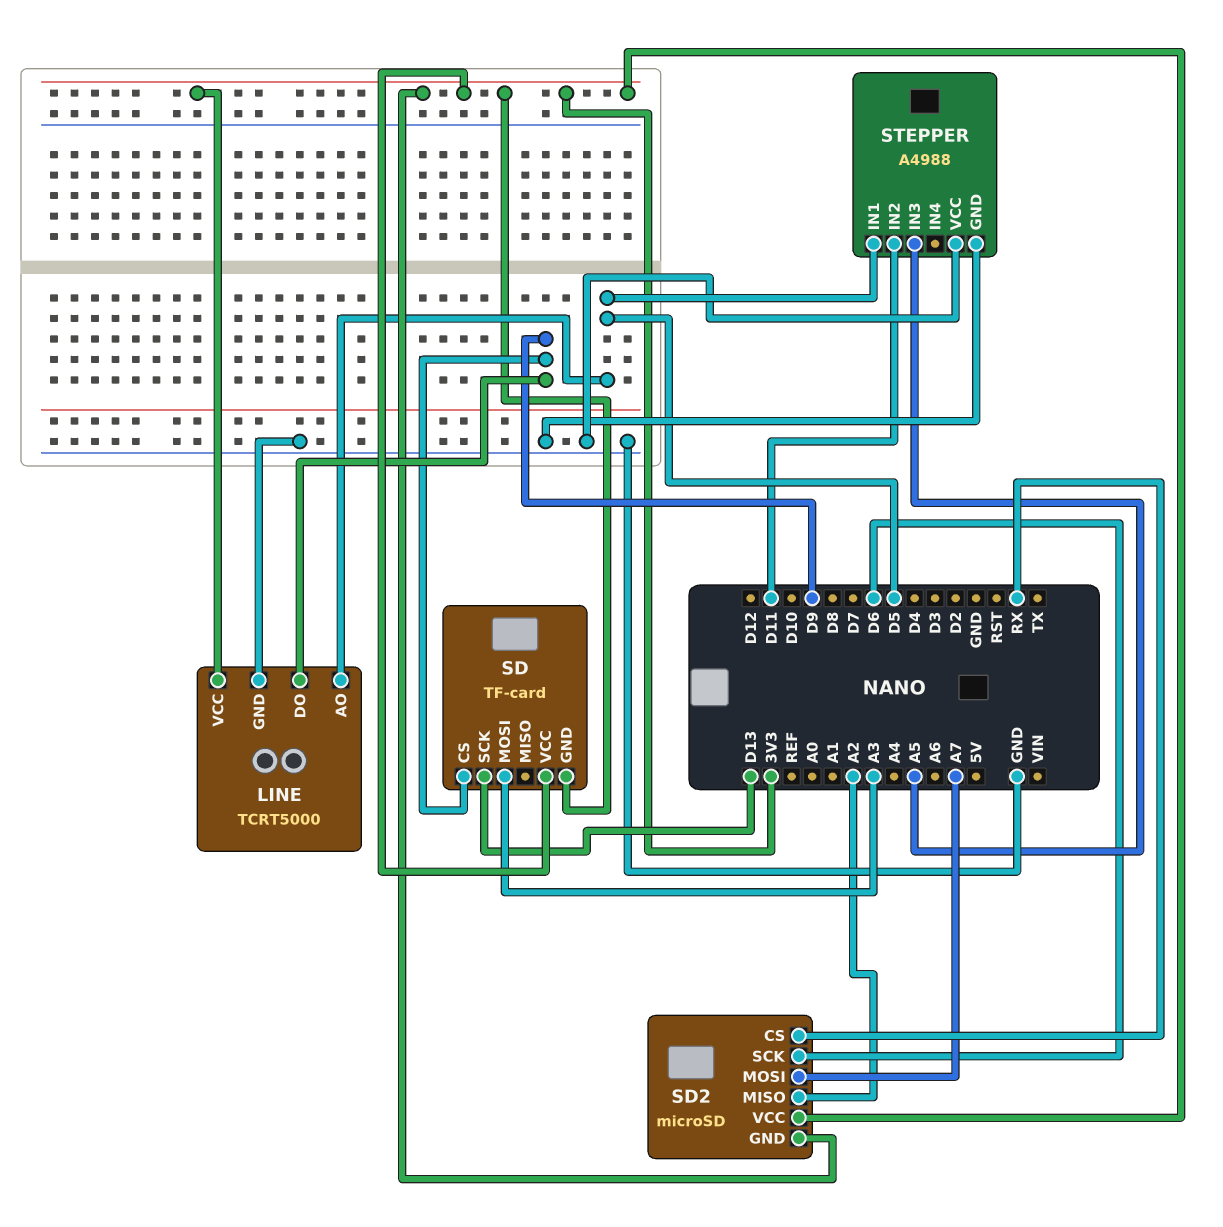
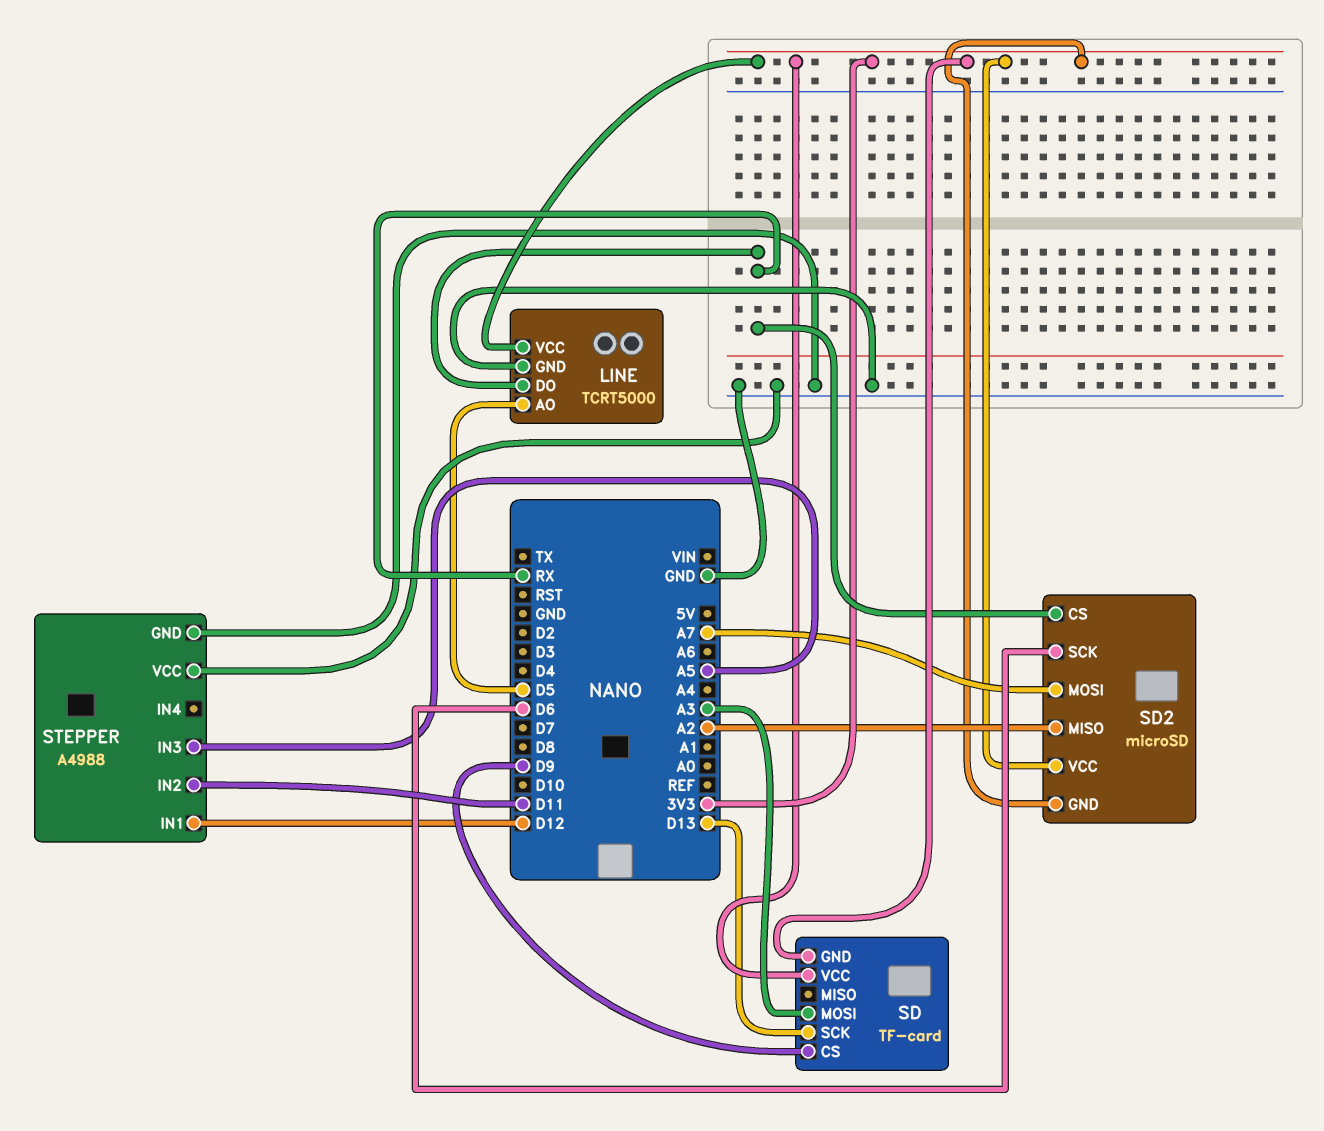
LINE pin DO: D9 -> RX
STEPPER pin IN1: D5 -> D12

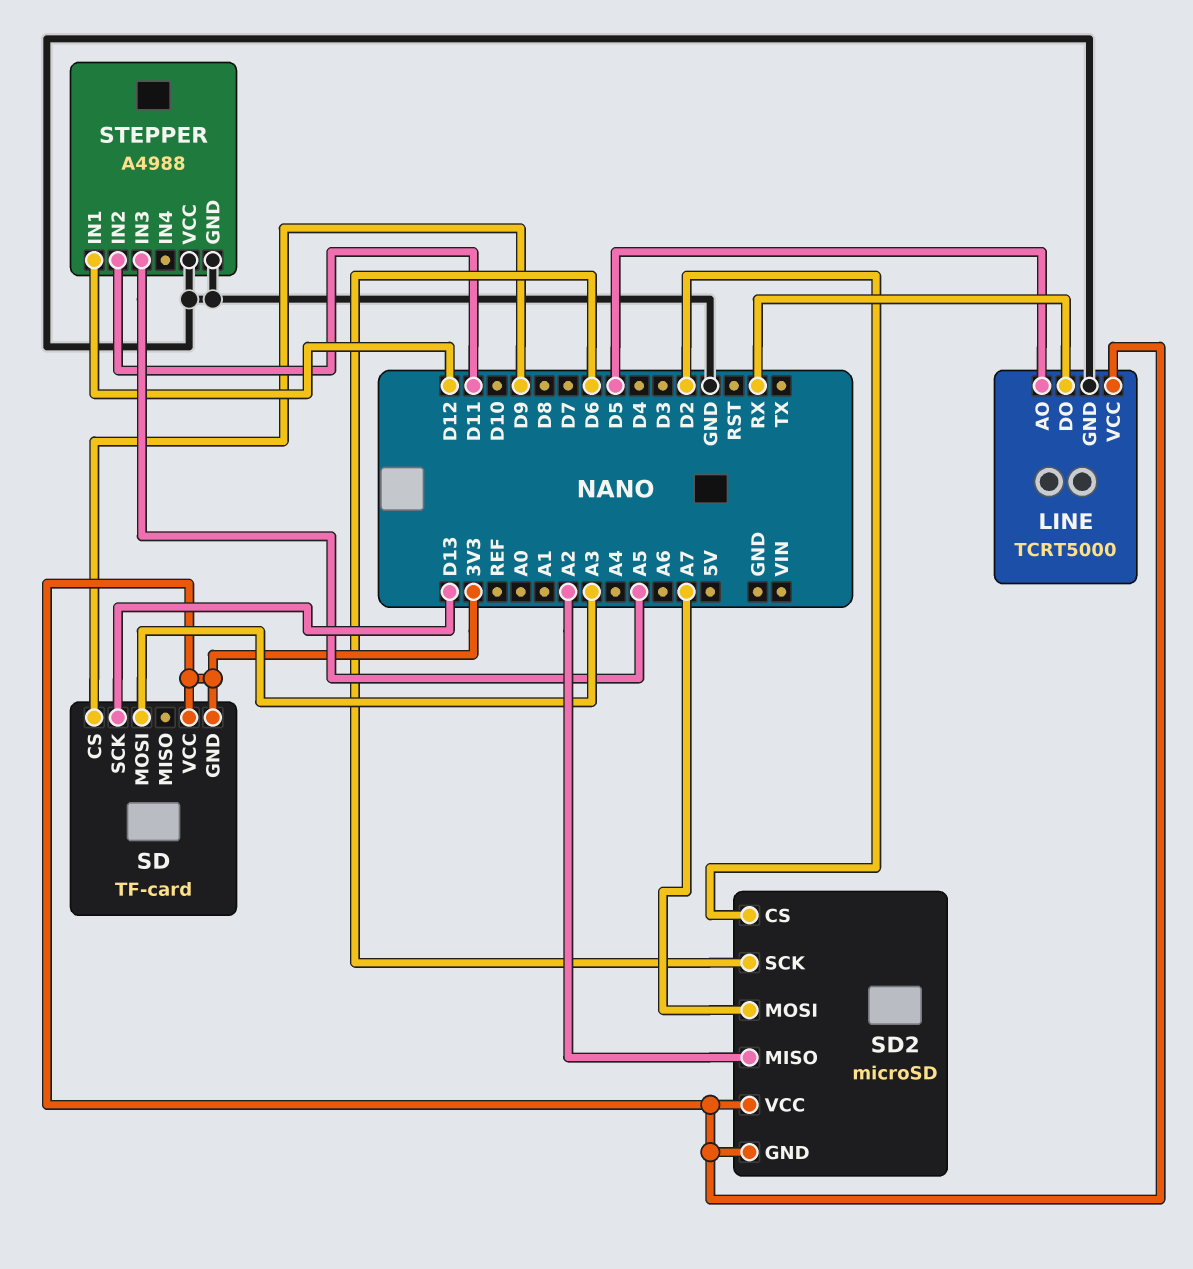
SD2 pin CS: RX -> D2

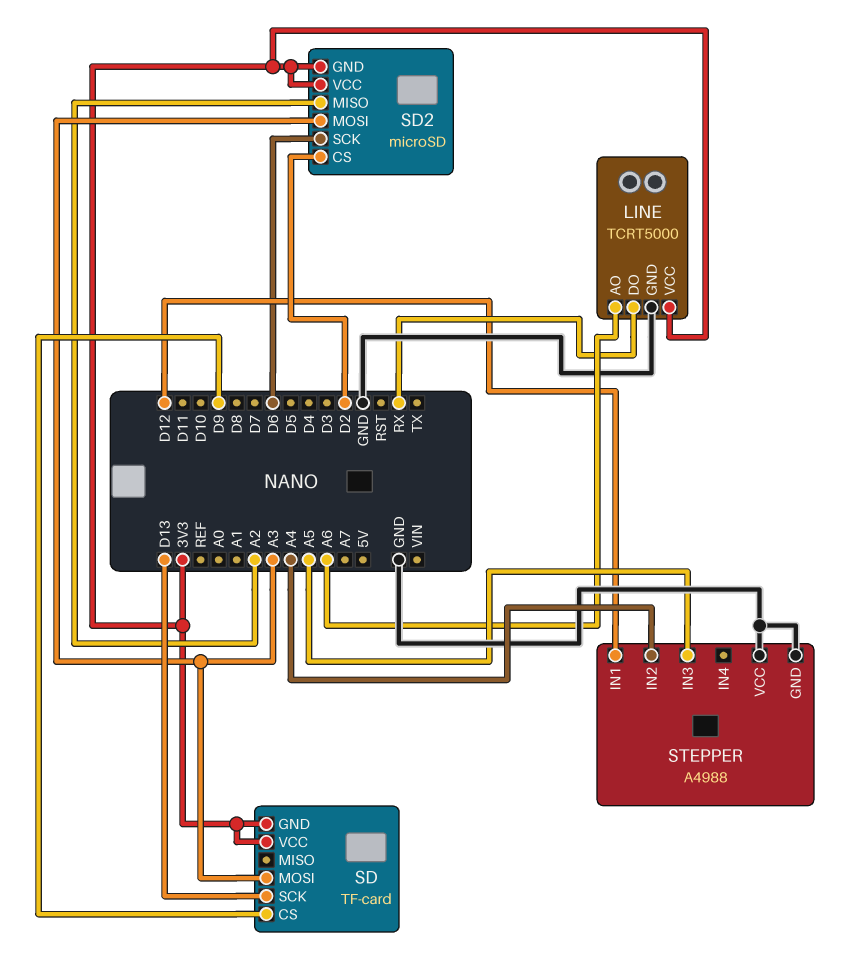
LINE pin AO: D5 -> A6
SD2 pin MOSI: A7 -> A3
STEPPER pin IN2: D11 -> A4

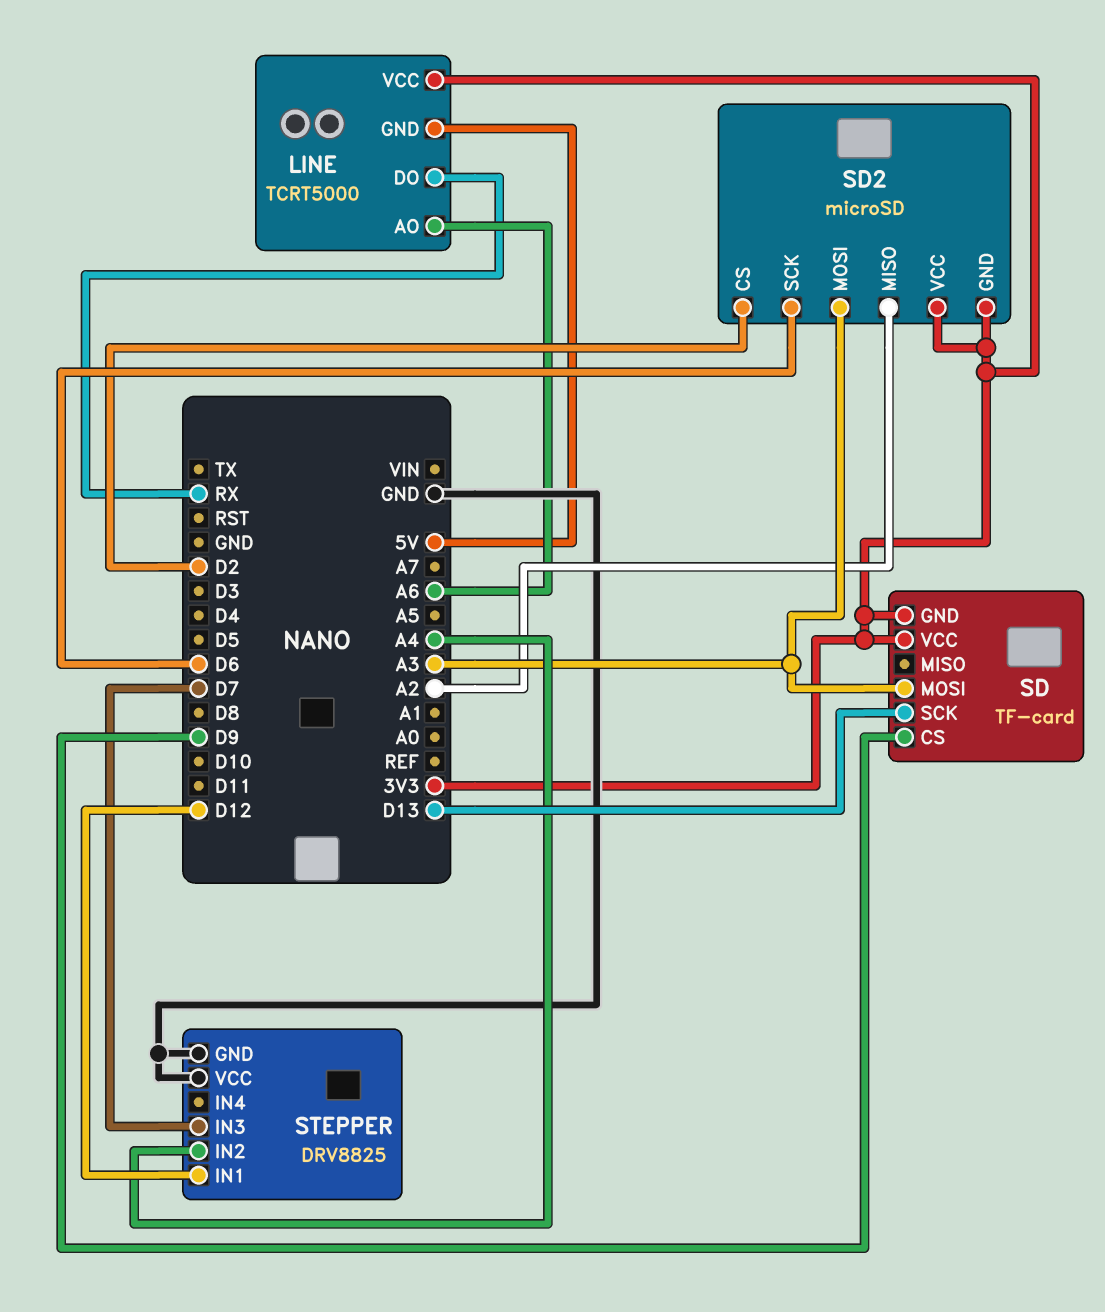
LINE pin GND: GND -> 5V
STEPPER: A4988 -> DRV8825
STEPPER pin IN3: A5 -> D7

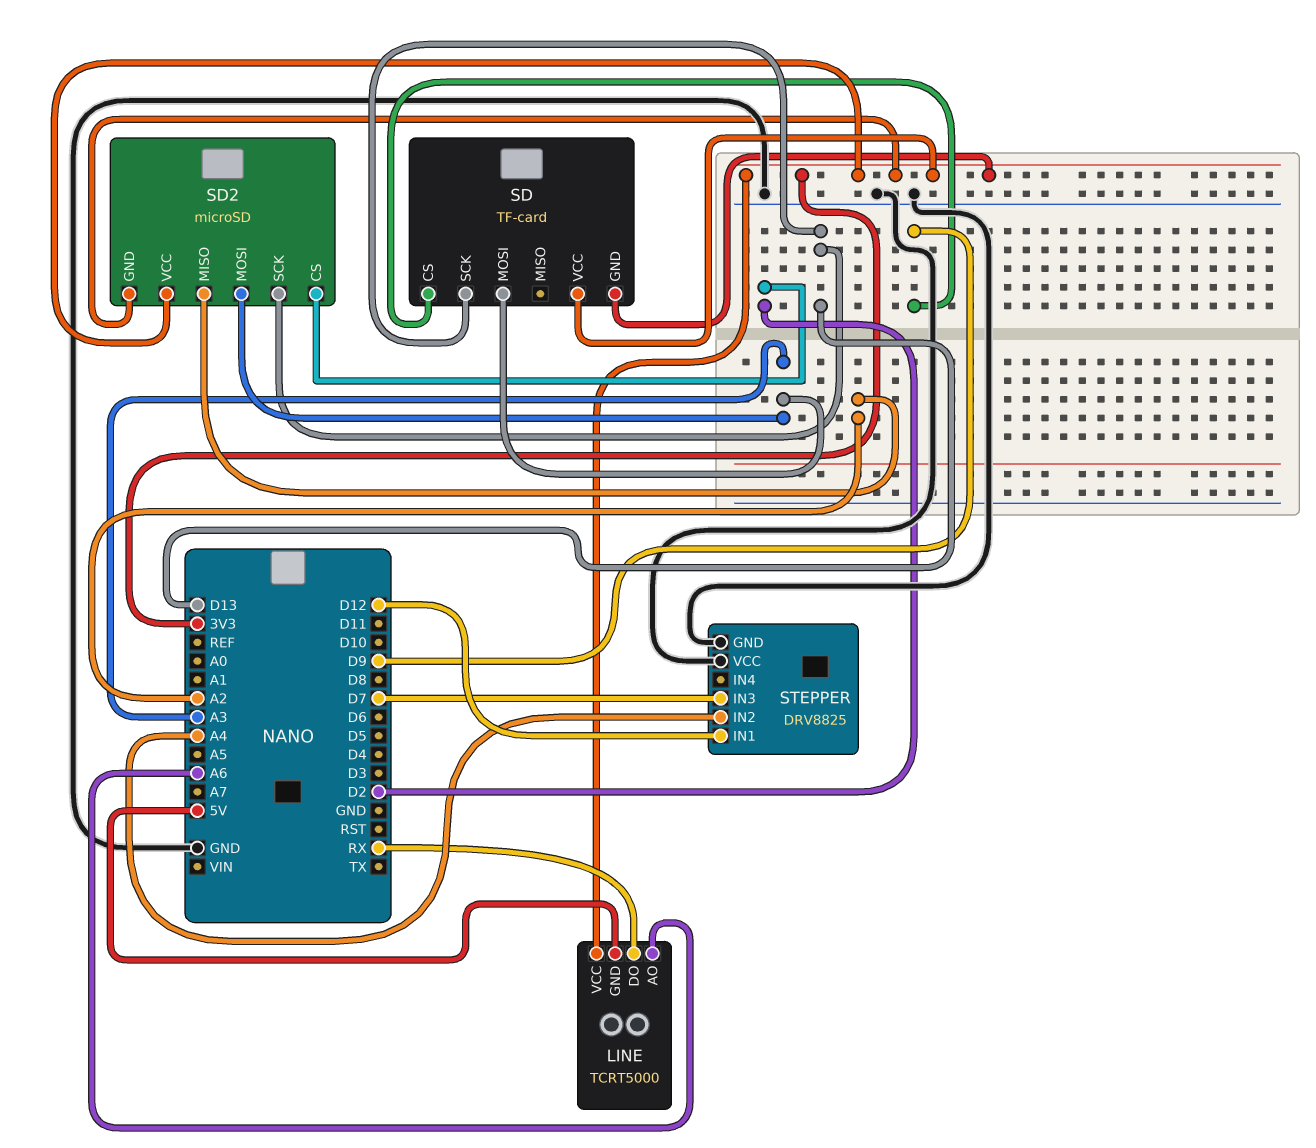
SD2 pin SCK: D6 -> D13

